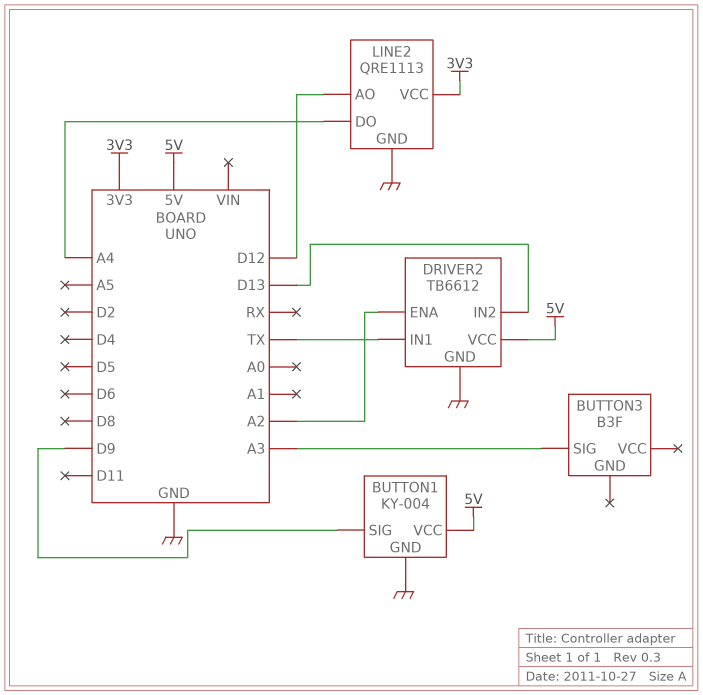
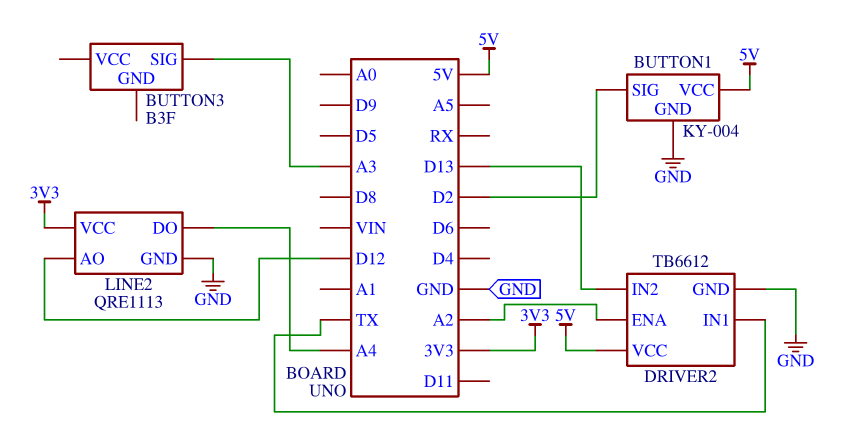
BUTTON1 pin SIG: D9 -> D2

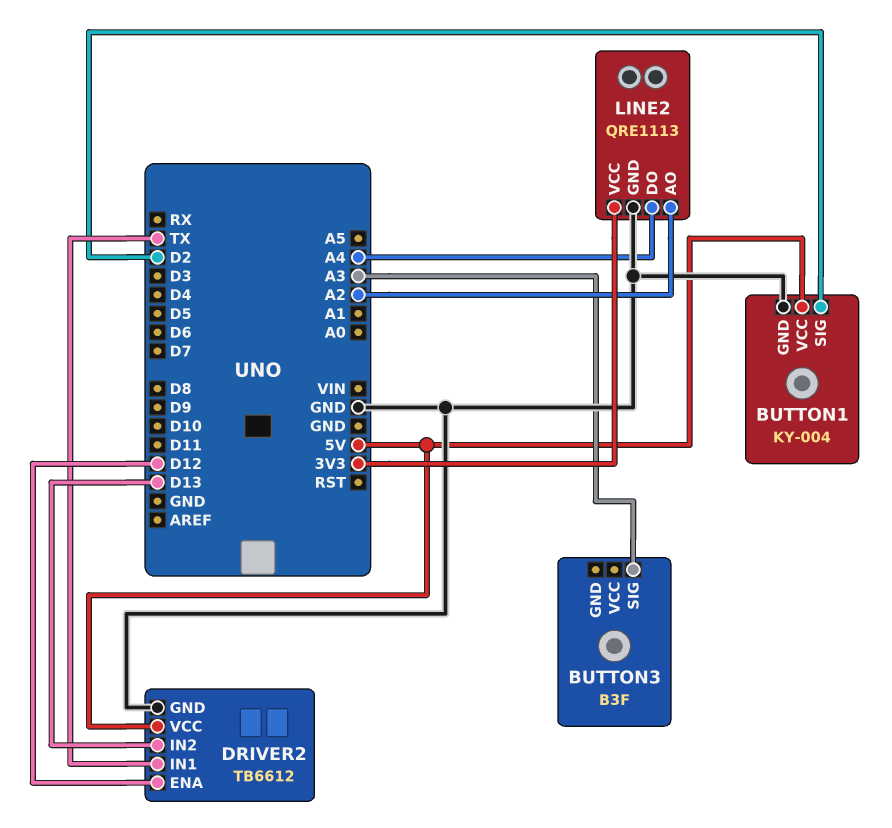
DRIVER2 pin ENA: A2 -> D12
LINE2 pin AO: D12 -> A2

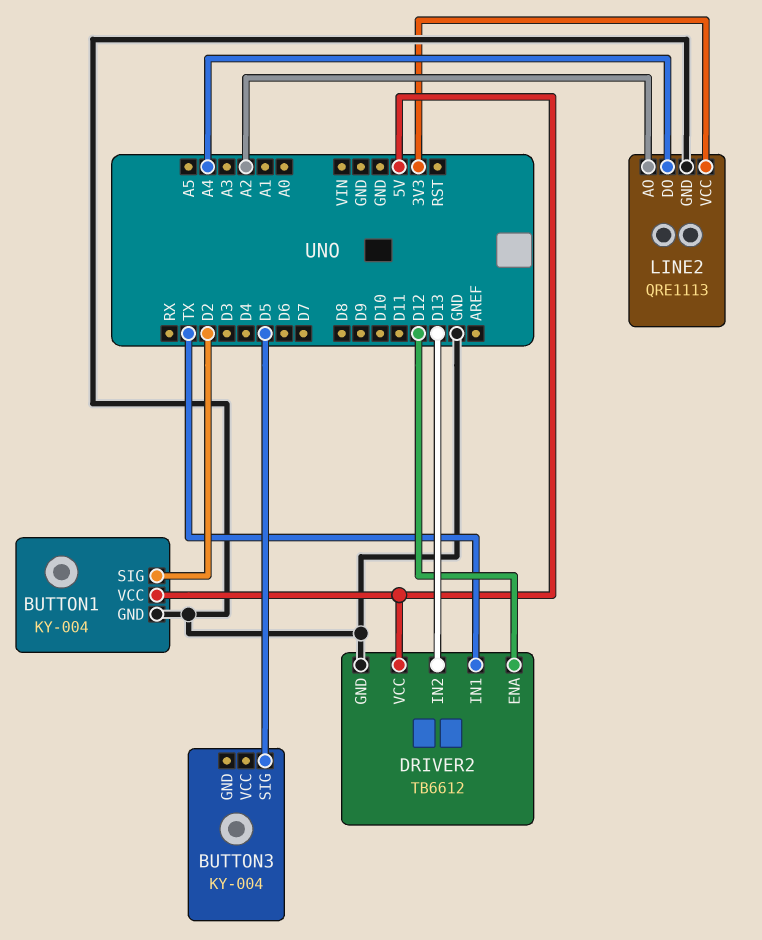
BUTTON3: B3F -> KY-004
BUTTON3 pin SIG: A3 -> D5

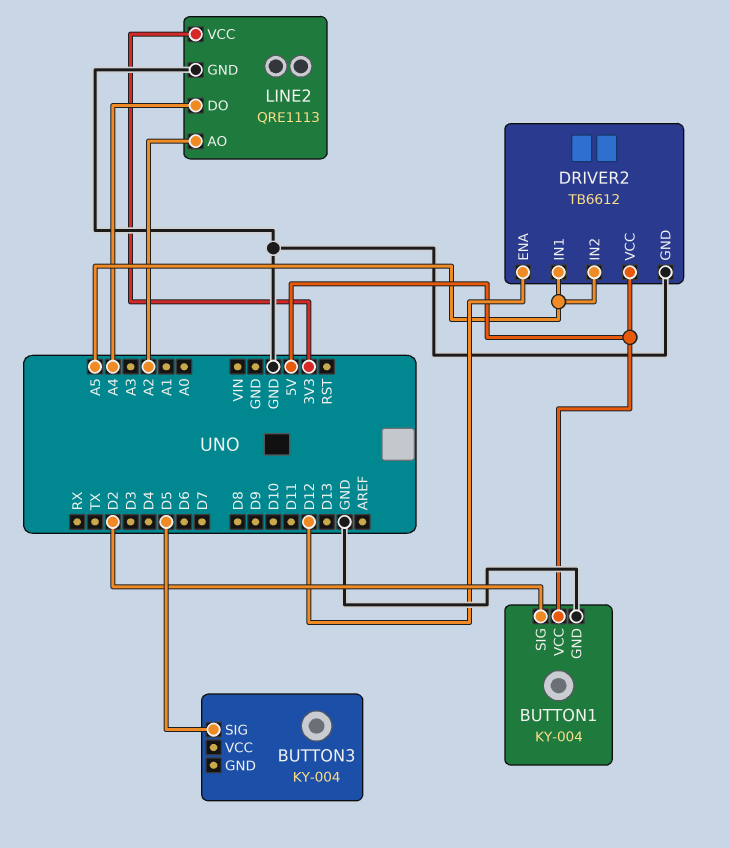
DRIVER2 pin IN1: TX -> A5
DRIVER2 pin IN2: D13 -> A5

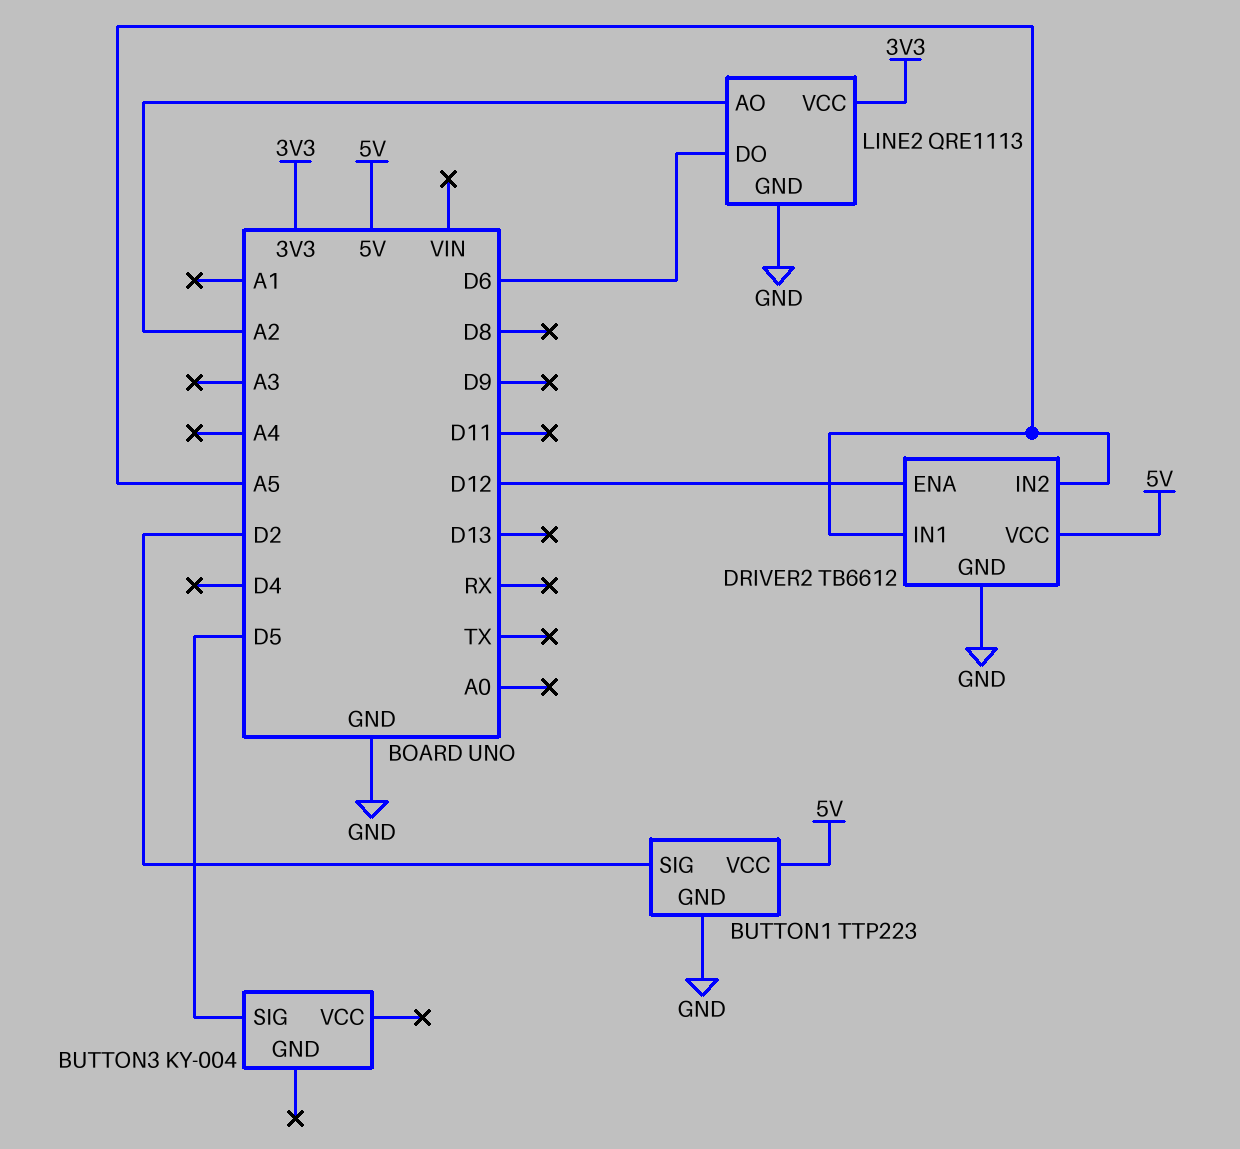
BUTTON1: KY-004 -> TTP223
LINE2 pin DO: A4 -> D6

